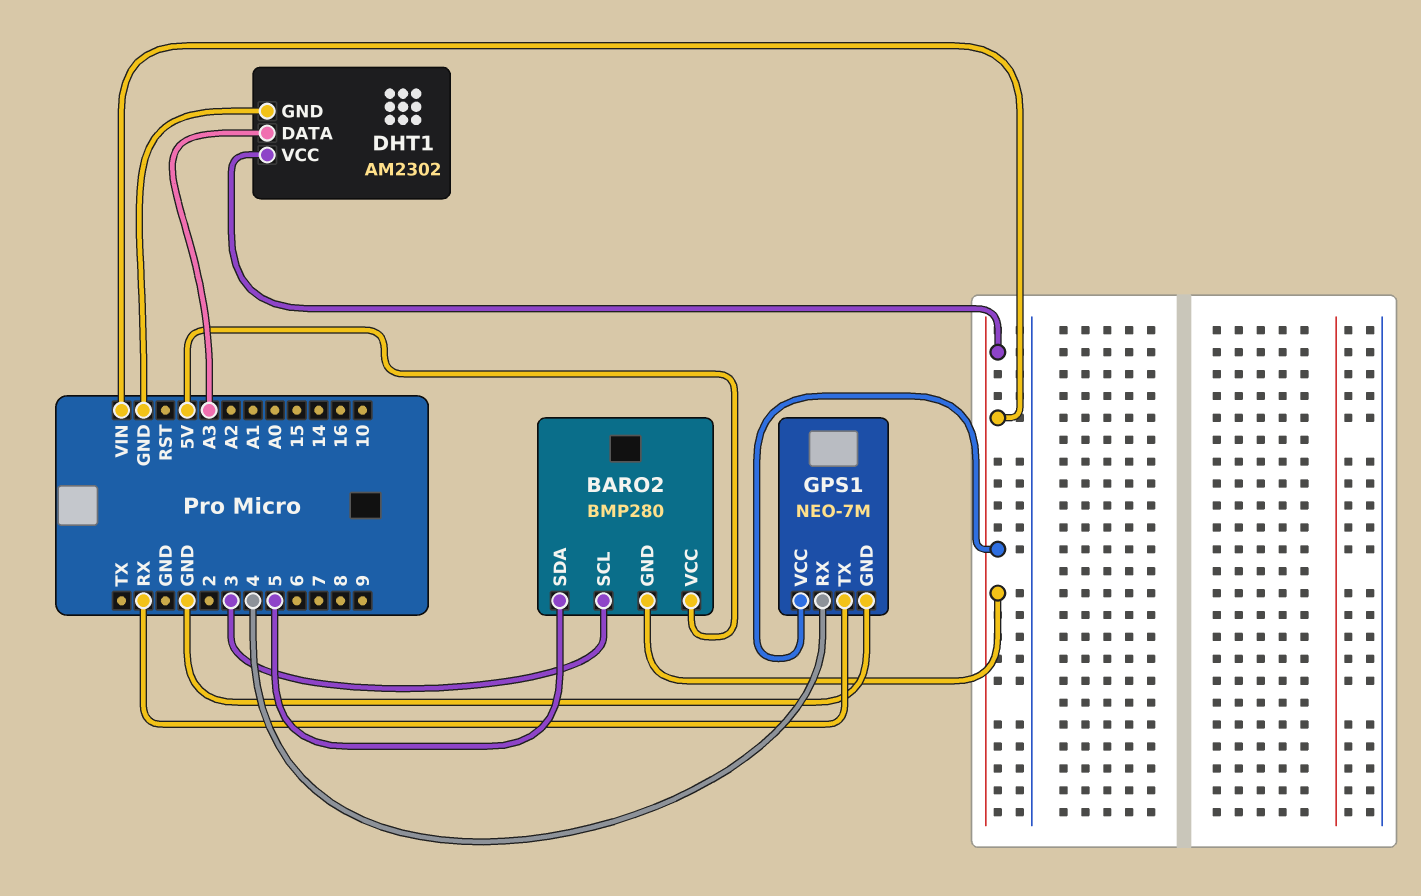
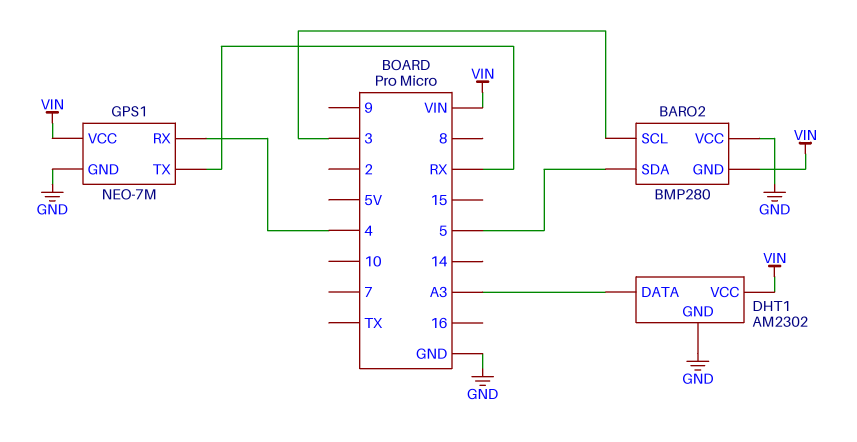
BARO2 pin VCC: 5V -> GND

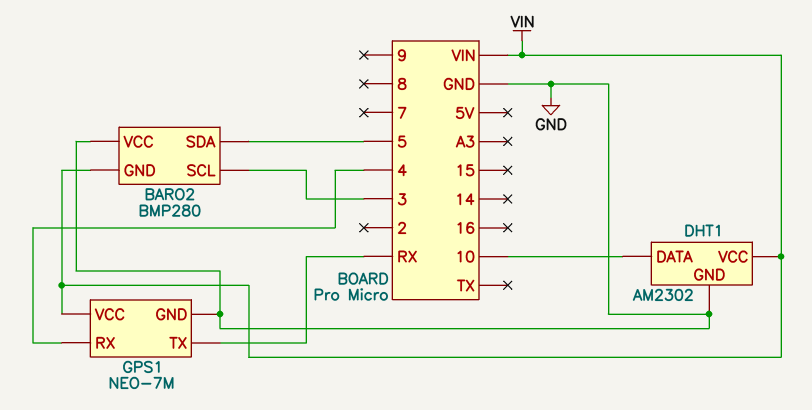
DHT1 pin DATA: A3 -> 10

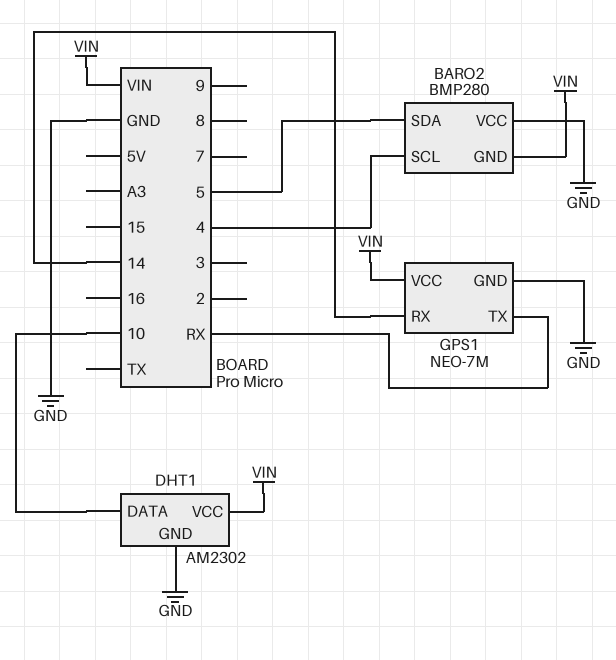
BARO2 pin SCL: 3 -> 4
GPS1 pin RX: 4 -> 14

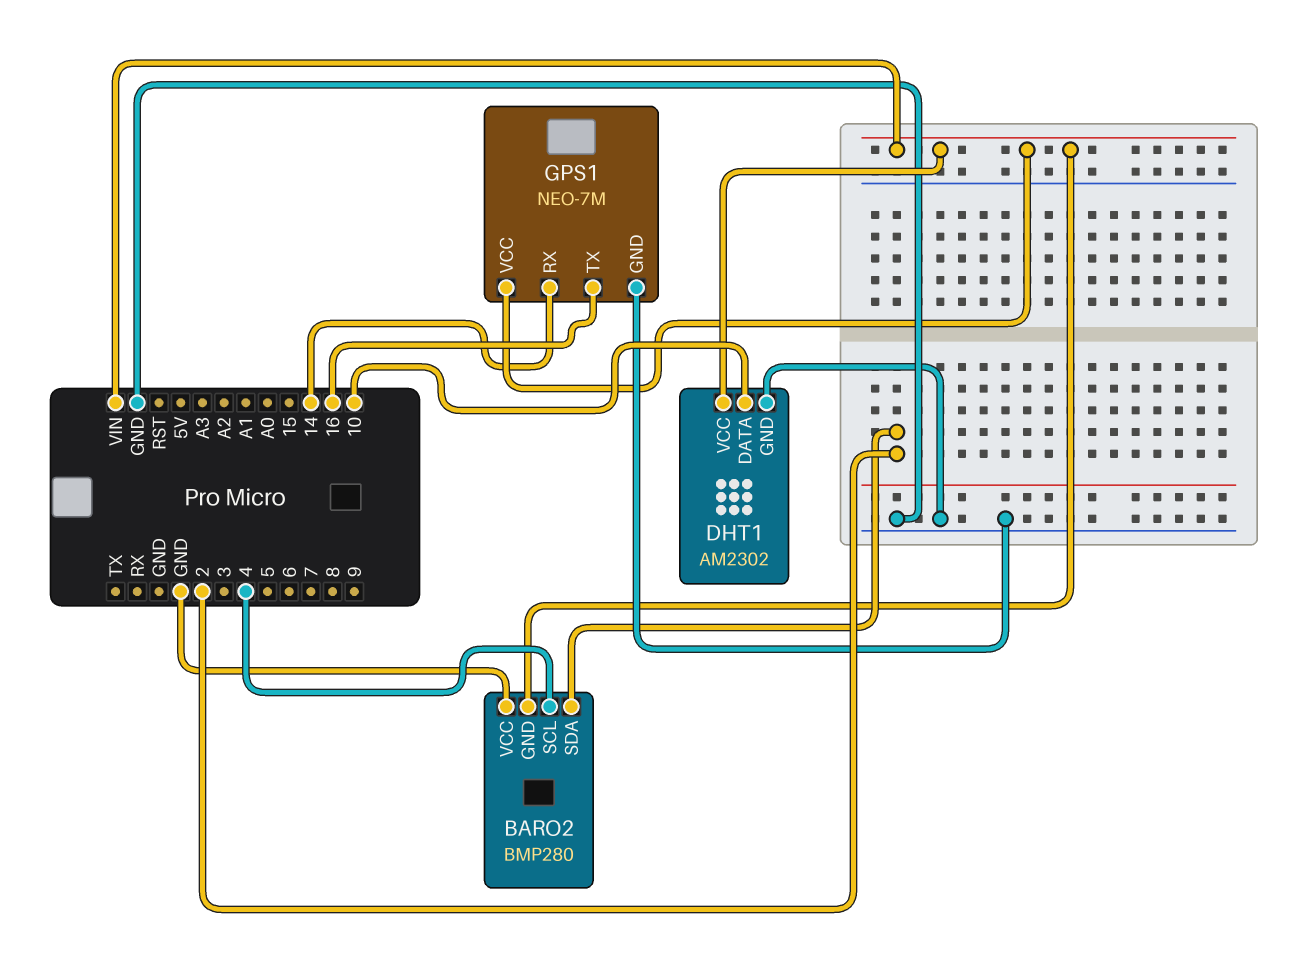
BARO2 pin SDA: 5 -> 2
GPS1 pin TX: RX -> 16

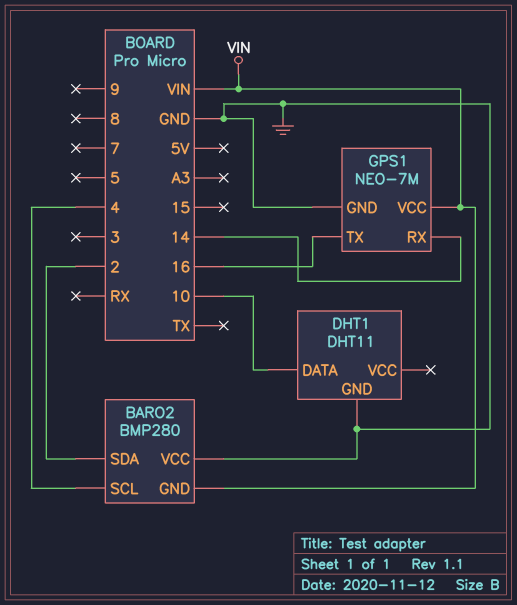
DHT1: AM2302 -> DHT11
DHT1 pin VCC: VIN -> none

